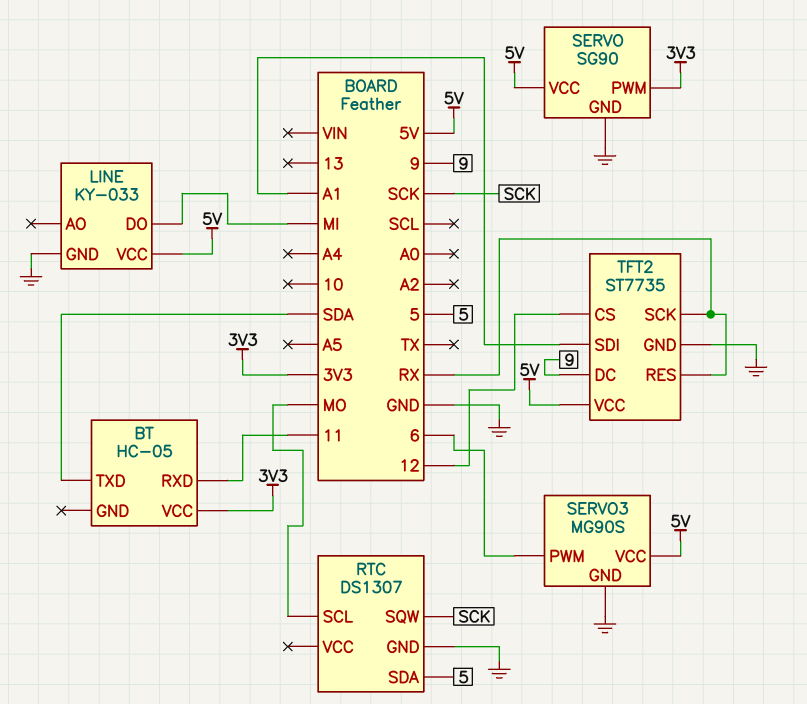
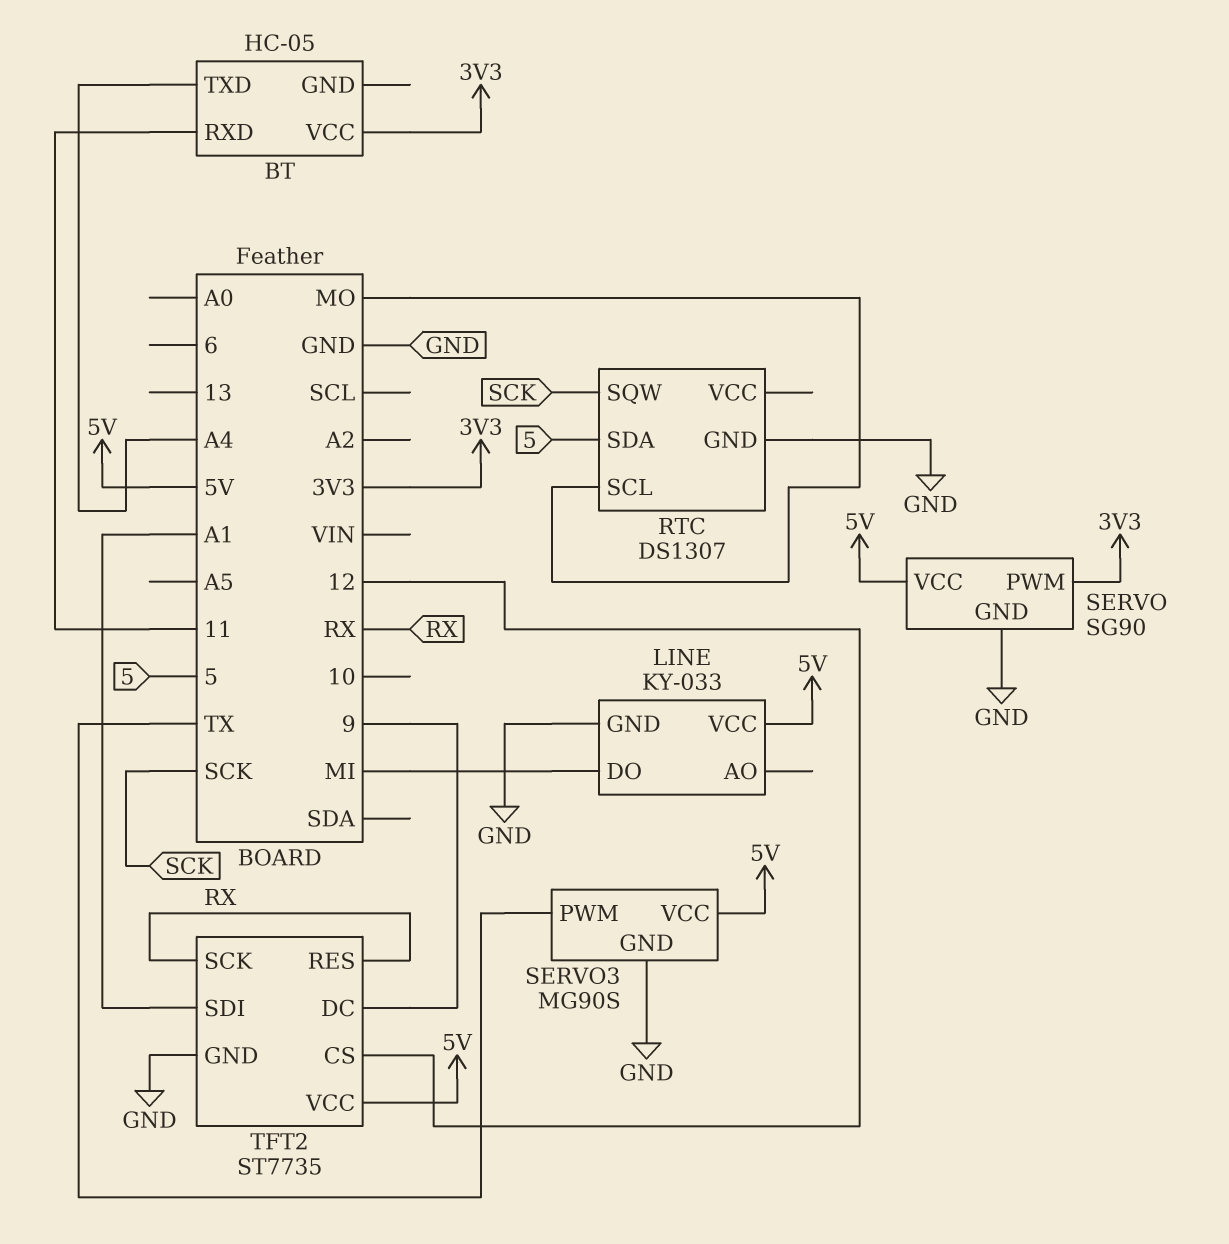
BT pin TXD: SDA -> A4
SERVO3 pin PWM: 6 -> TX

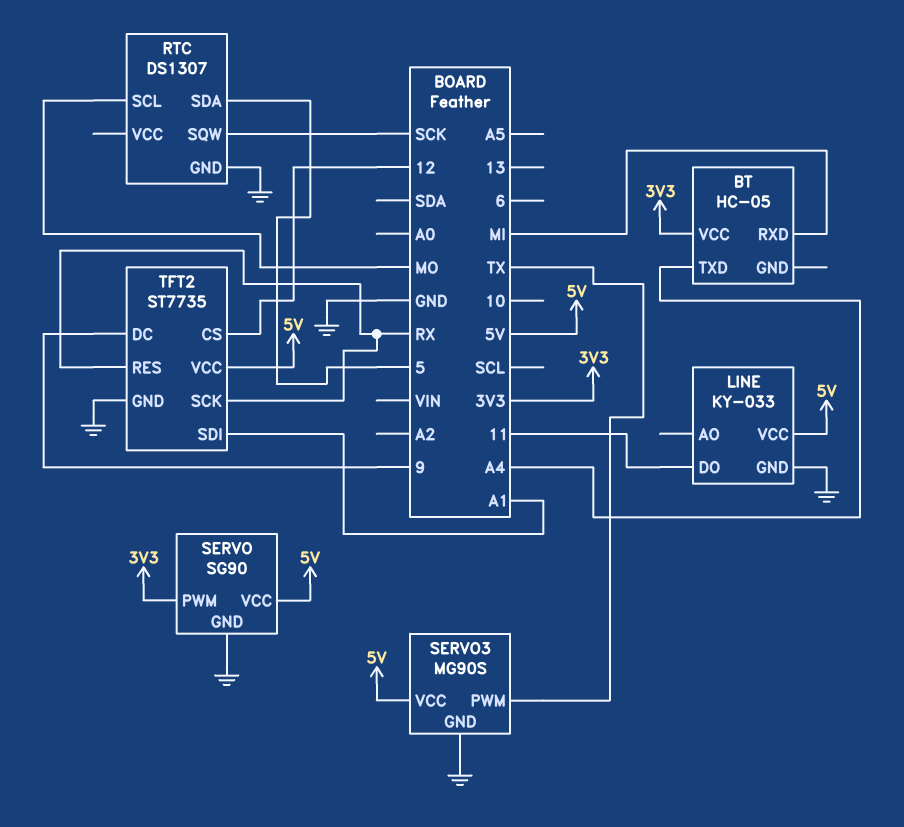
BT pin RXD: 11 -> MI
LINE pin DO: MI -> 11

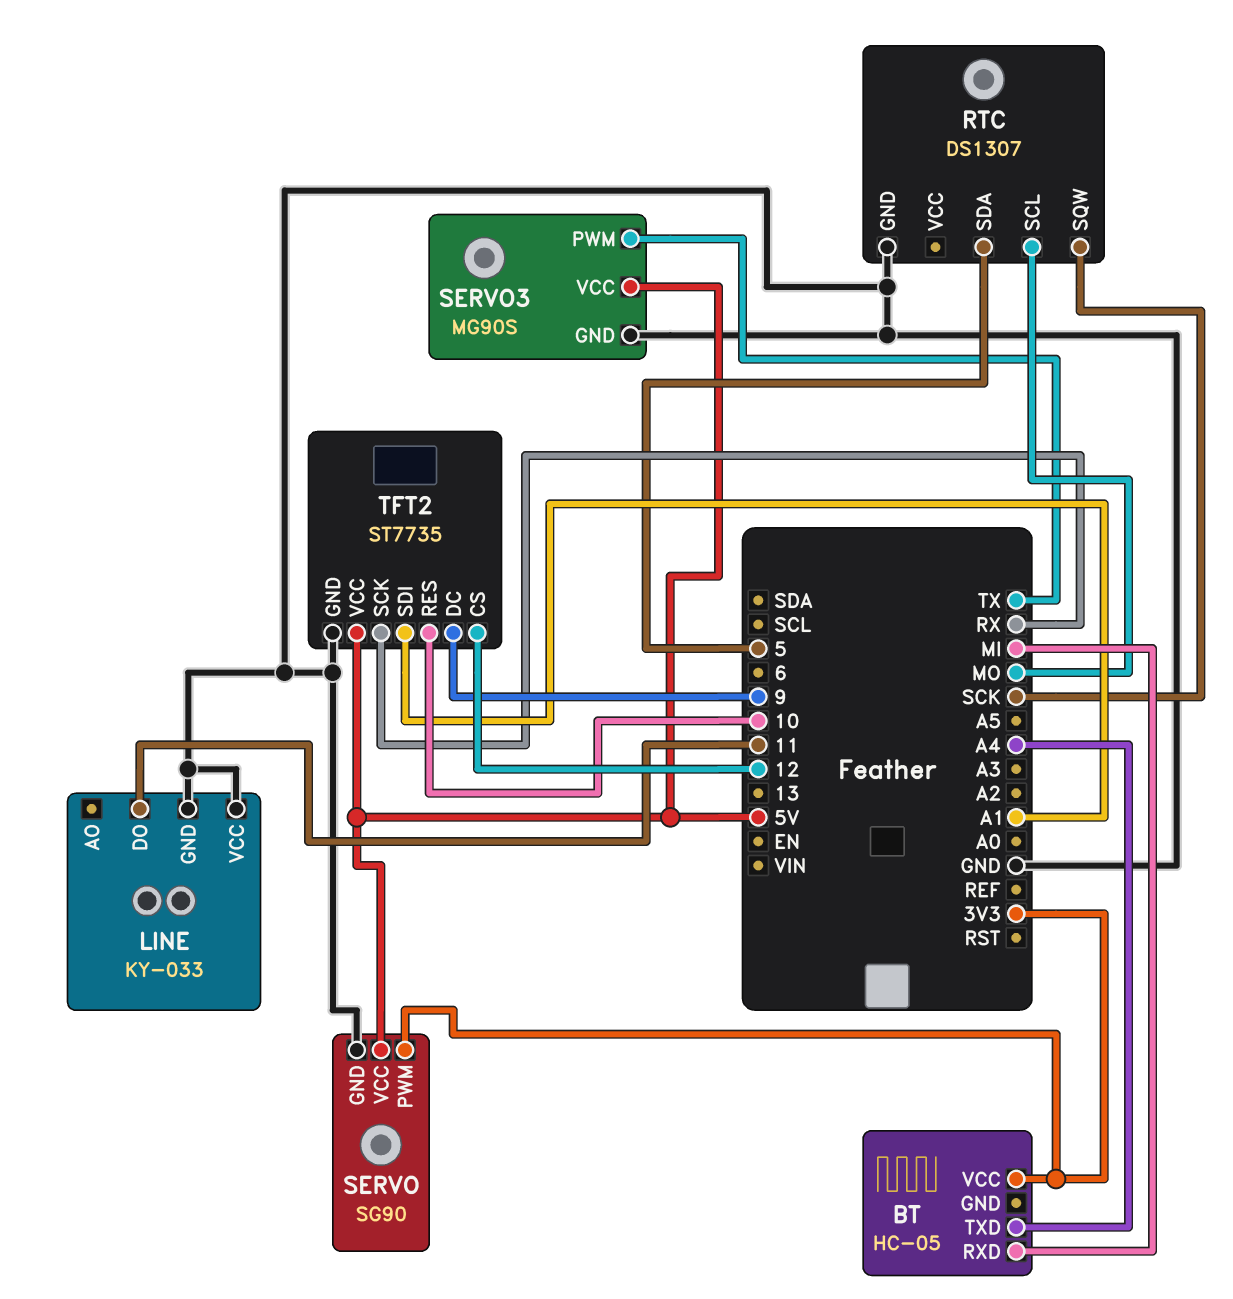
LINE pin VCC: 5V -> GND
TFT2 pin RES: RX -> 10

